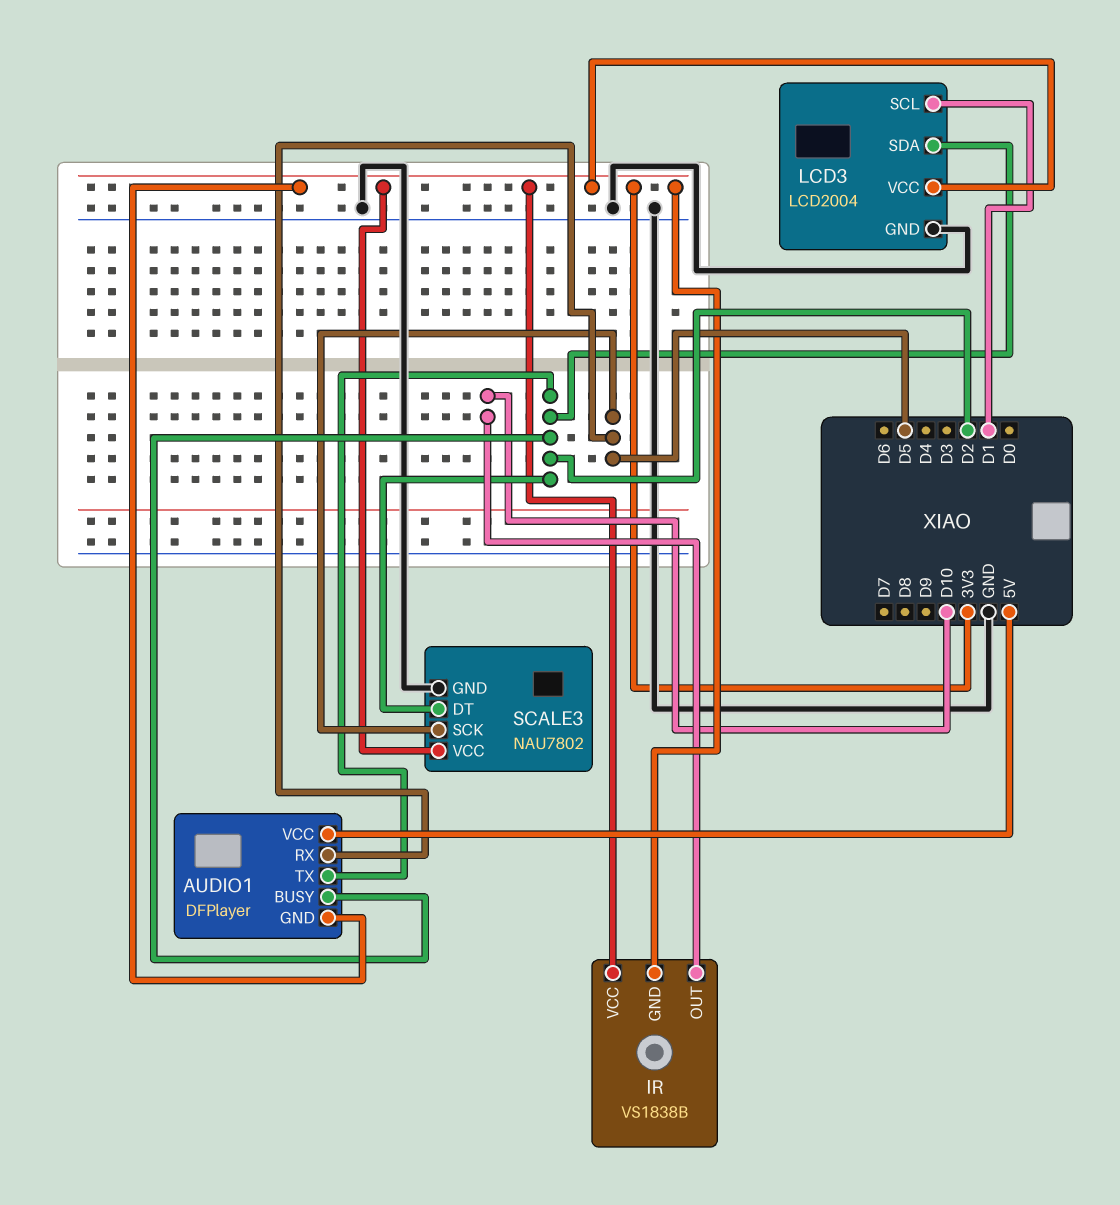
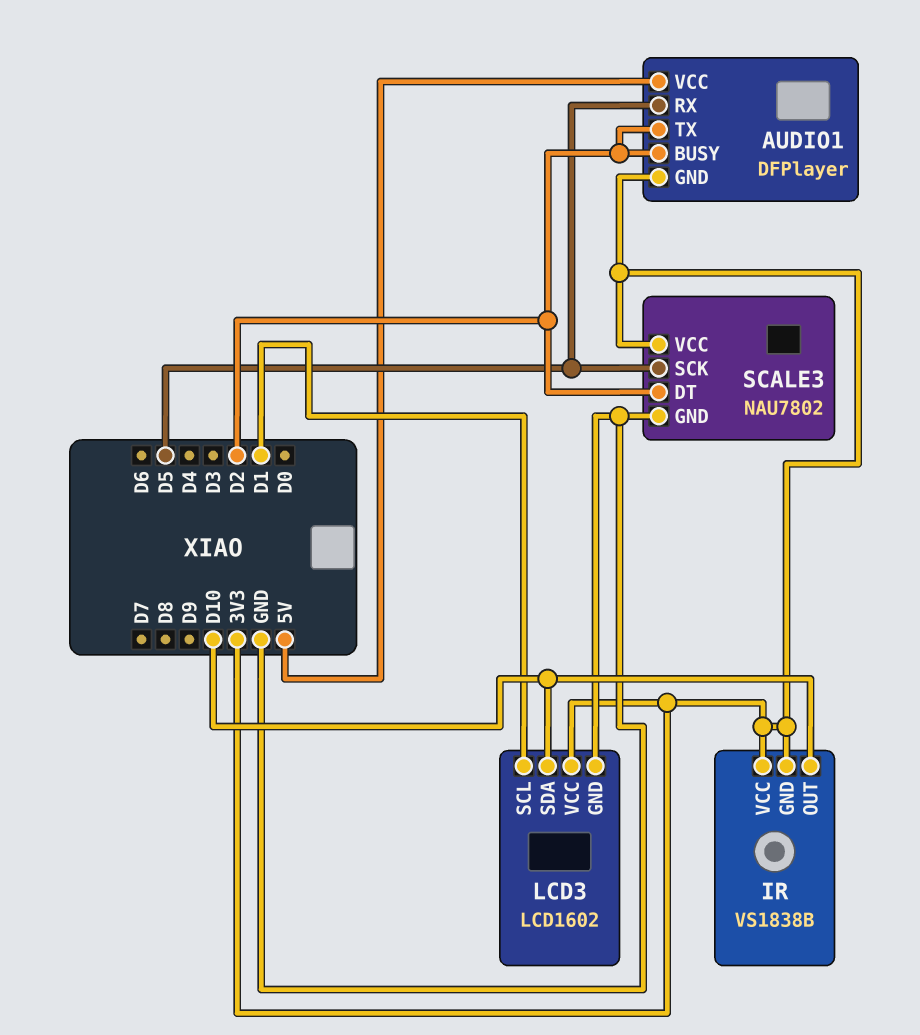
LCD3: LCD2004 -> LCD1602
LCD3 pin SDA: D2 -> D10

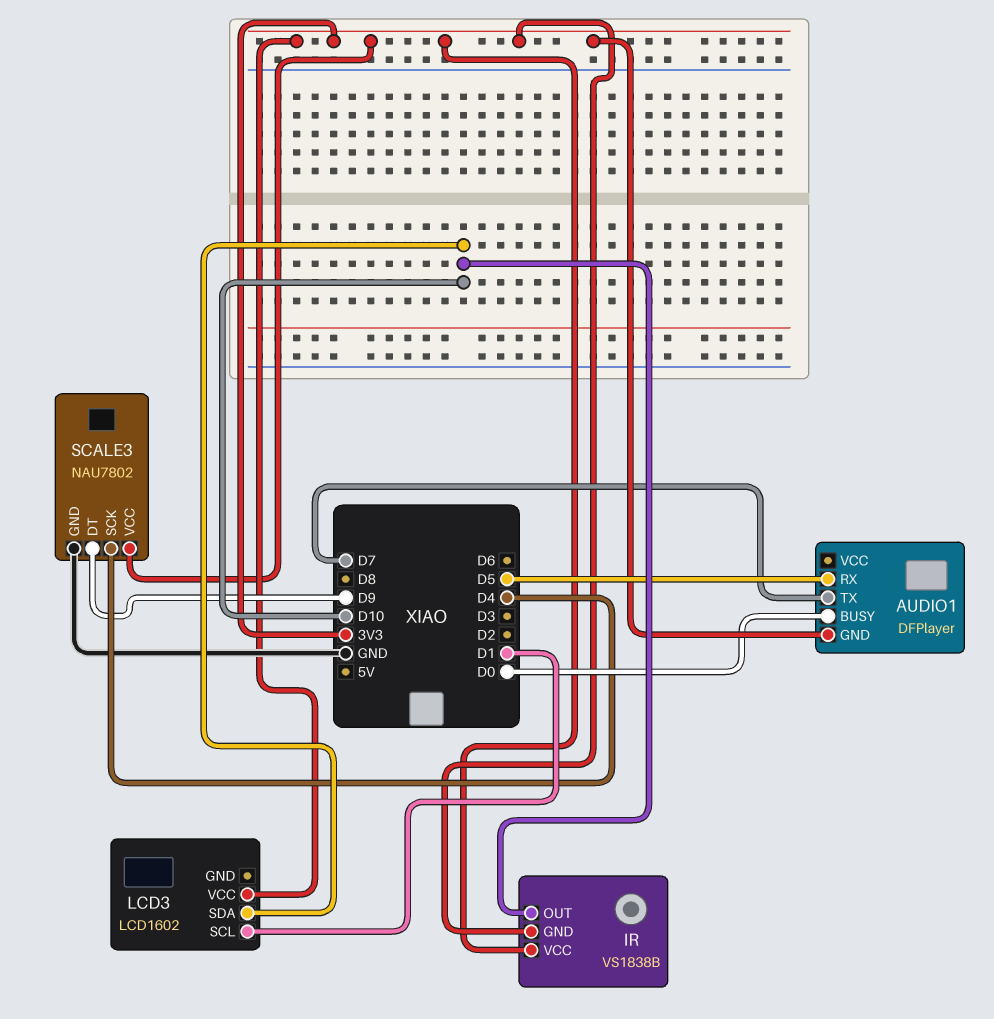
AUDIO1 pin BUSY: D2 -> D0
AUDIO1 pin TX: D2 -> D7
AUDIO1 pin VCC: 5V -> none
LCD3 pin GND: GND -> none
SCALE3 pin DT: D2 -> D9
SCALE3 pin SCK: D5 -> D4

